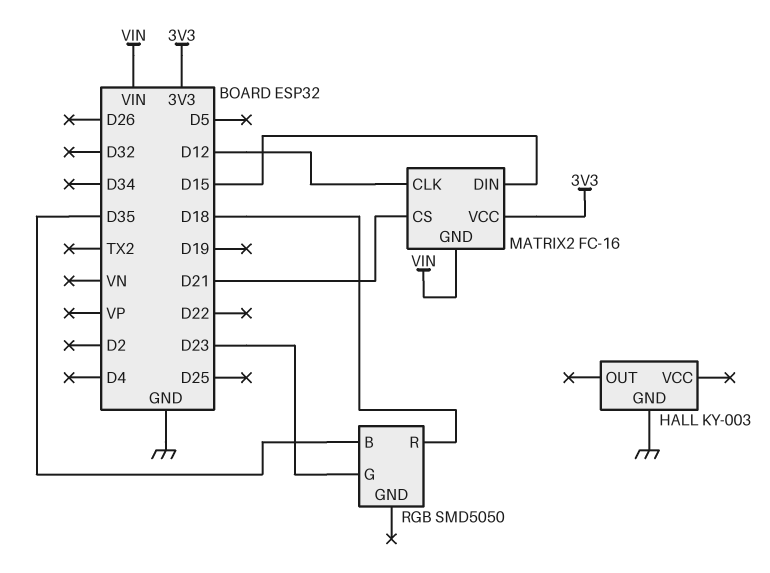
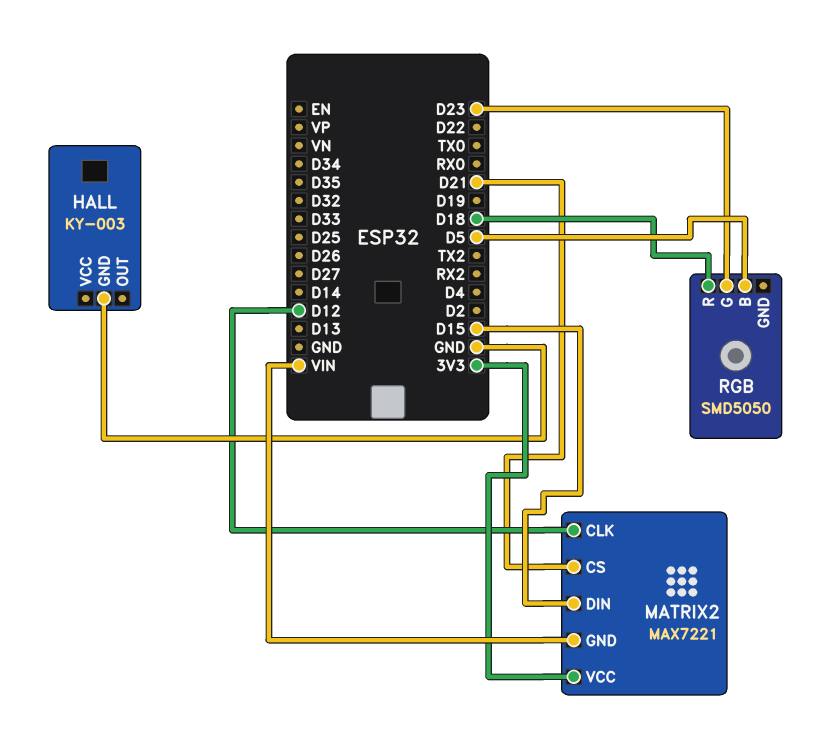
MATRIX2: FC-16 -> MAX7221
RGB pin B: D35 -> D5

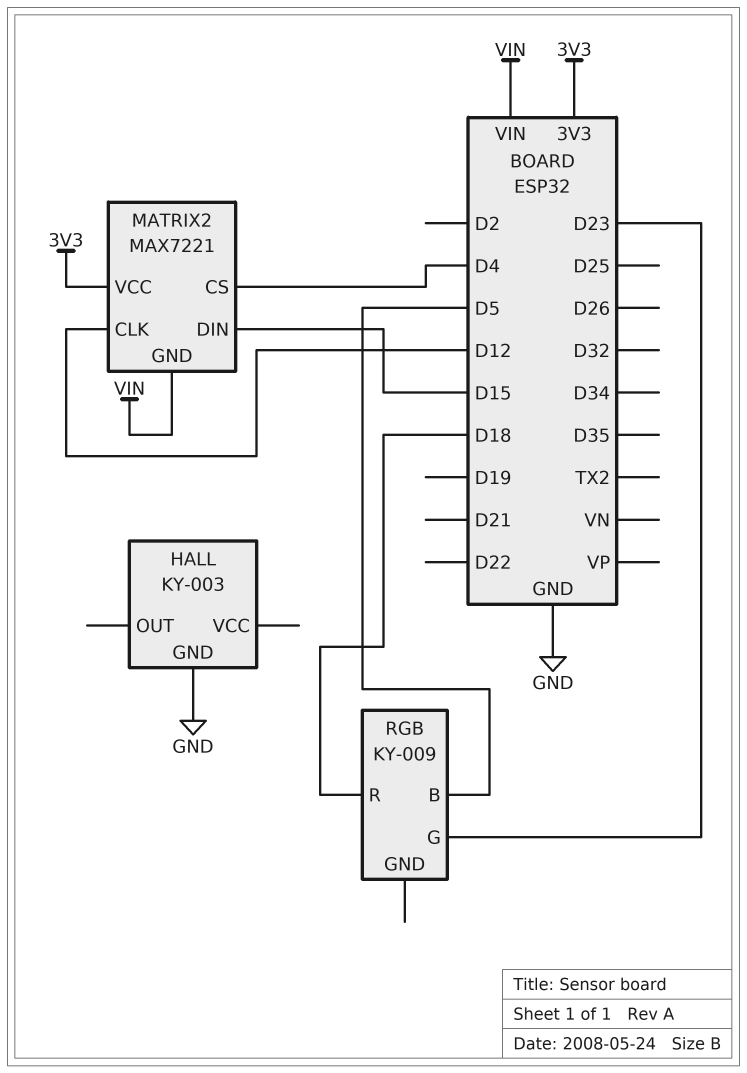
MATRIX2 pin CS: D21 -> D4
RGB: SMD5050 -> KY-009

